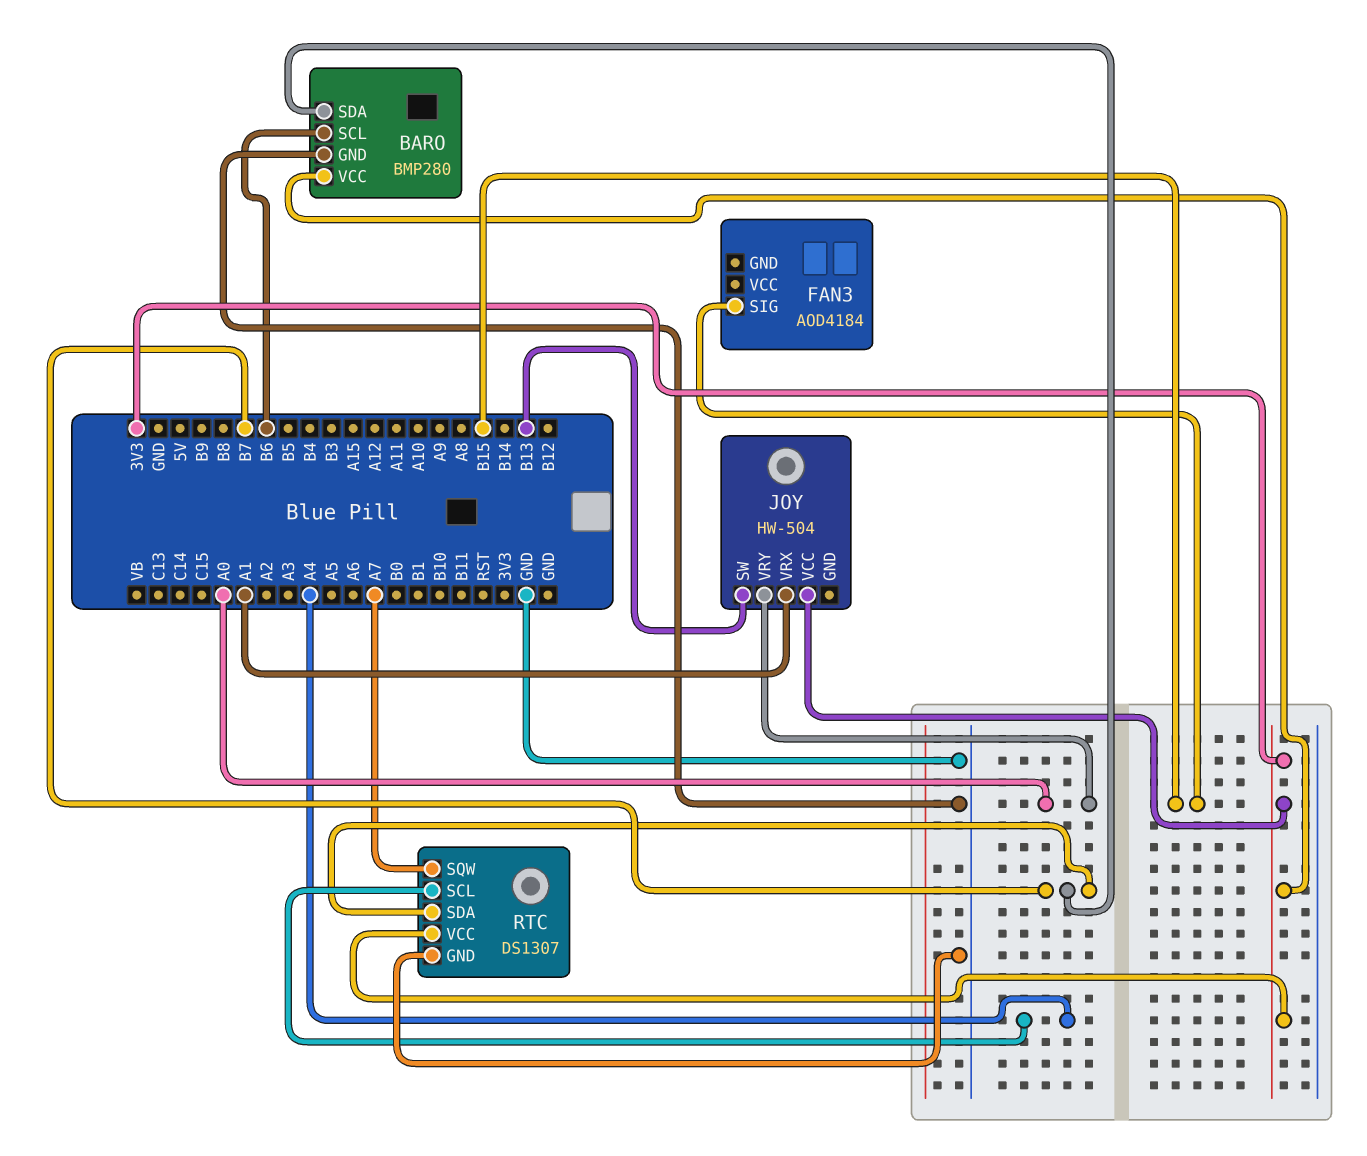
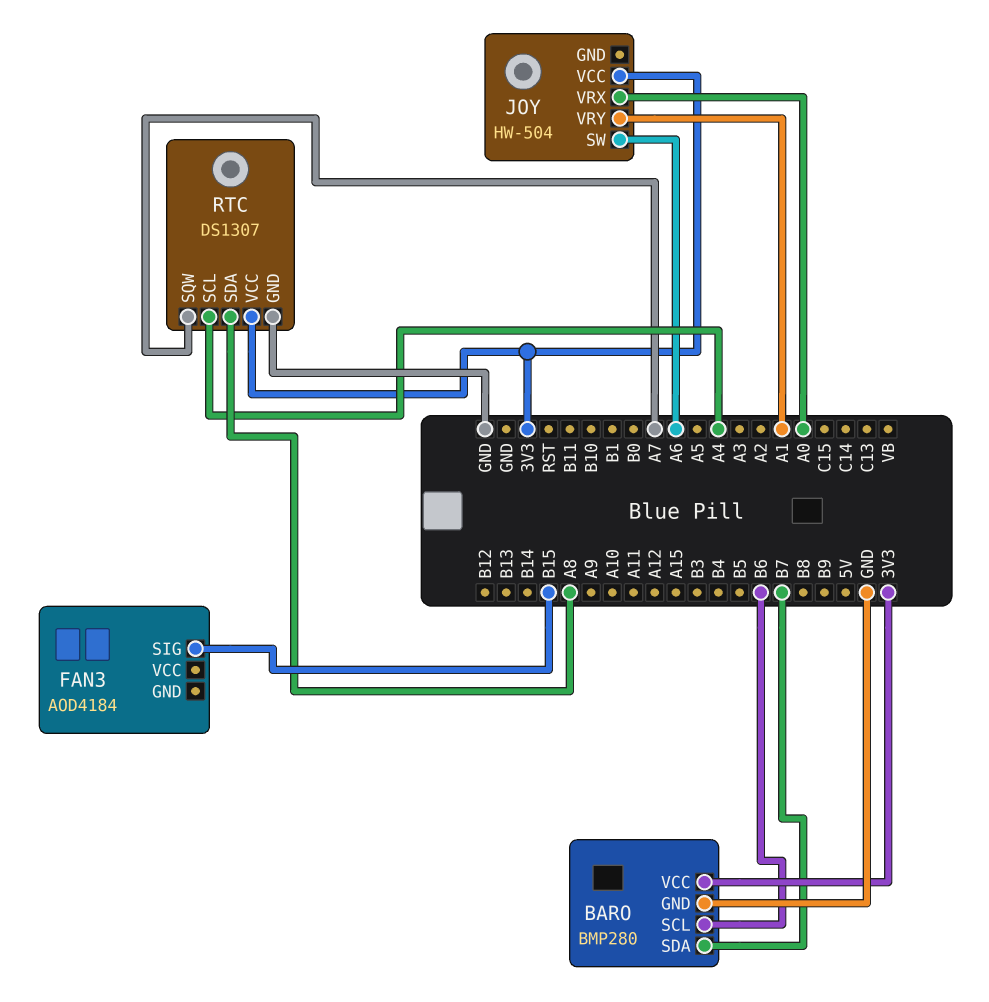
JOY pin SW: B13 -> A6
JOY pin VRX: A1 -> A0
JOY pin VRY: A0 -> A1
RTC pin SDA: B7 -> A8

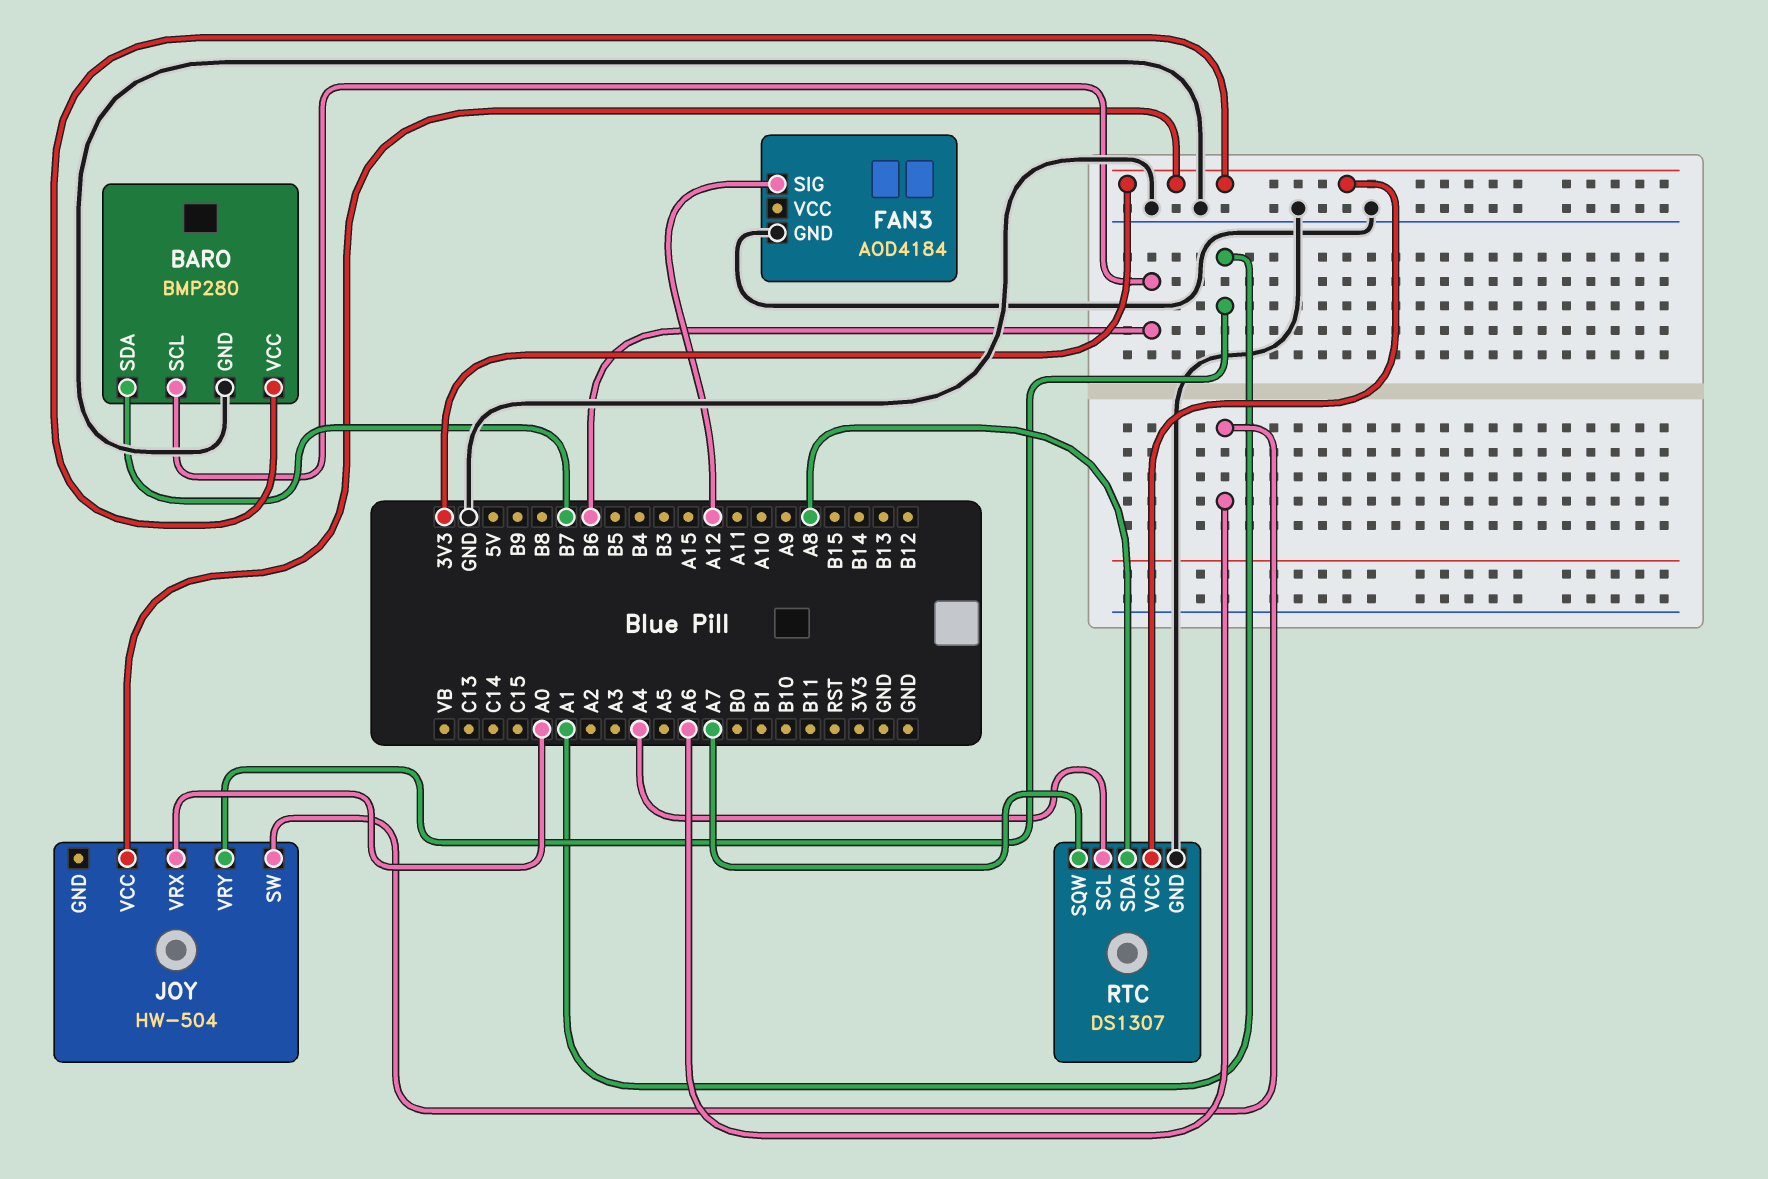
FAN3 pin GND: none -> GND
FAN3 pin SIG: B15 -> A12

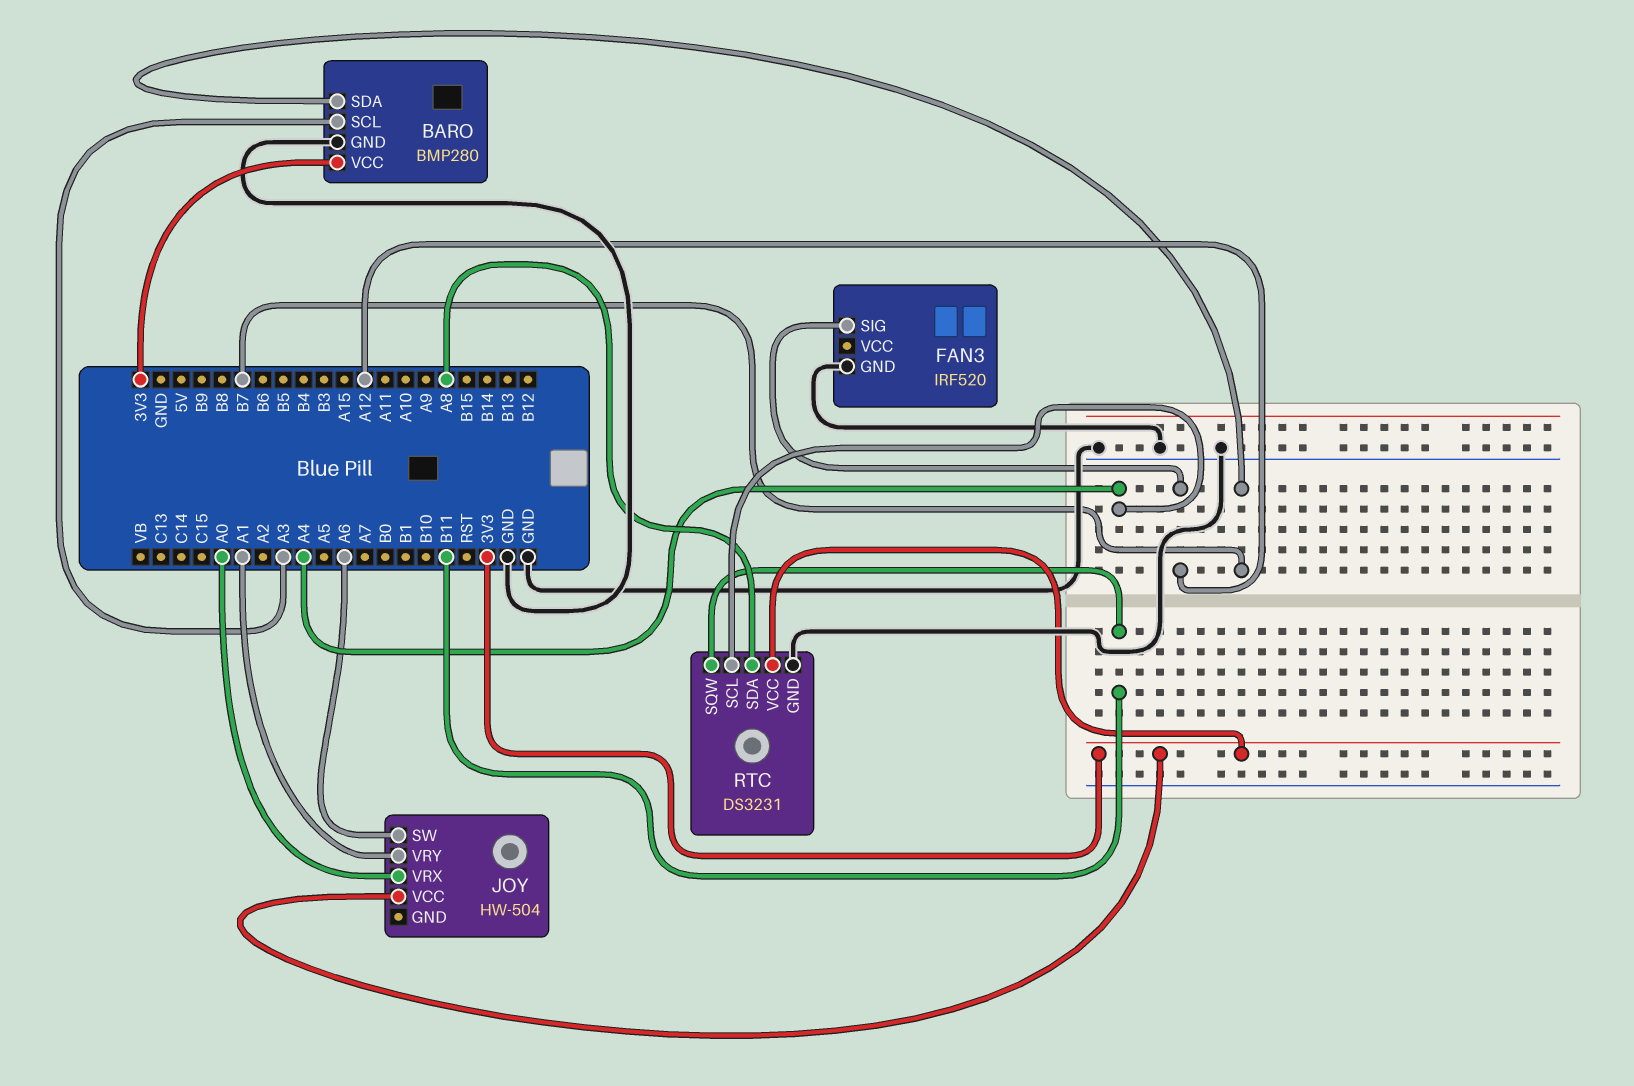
BARO pin SCL: B6 -> A3
FAN3: AOD4184 -> IRF520
RTC: DS1307 -> DS3231
RTC pin SQW: A7 -> B11

